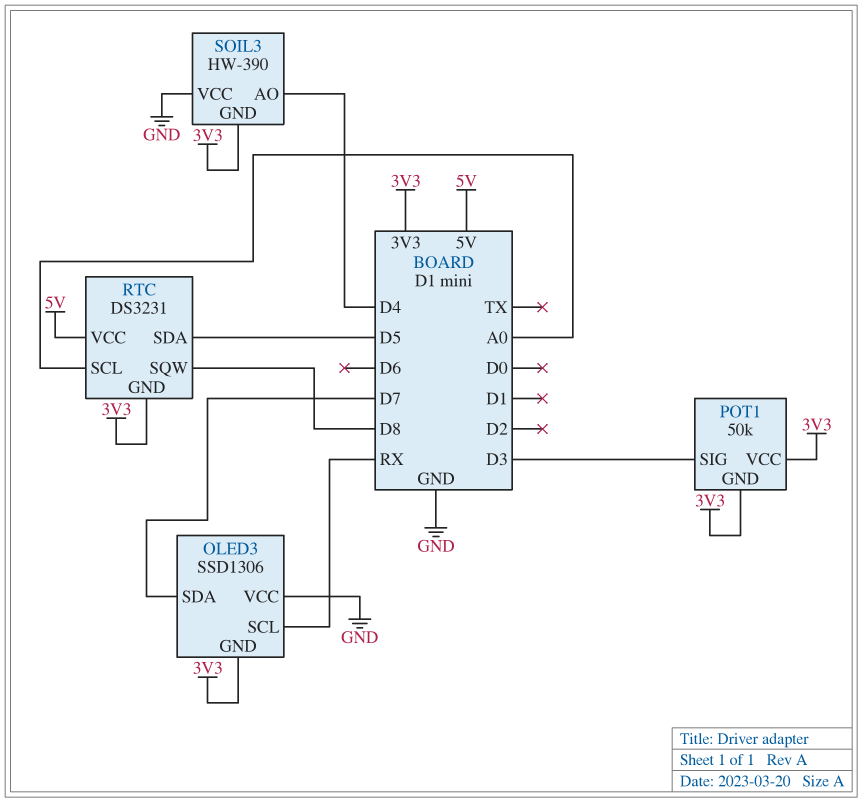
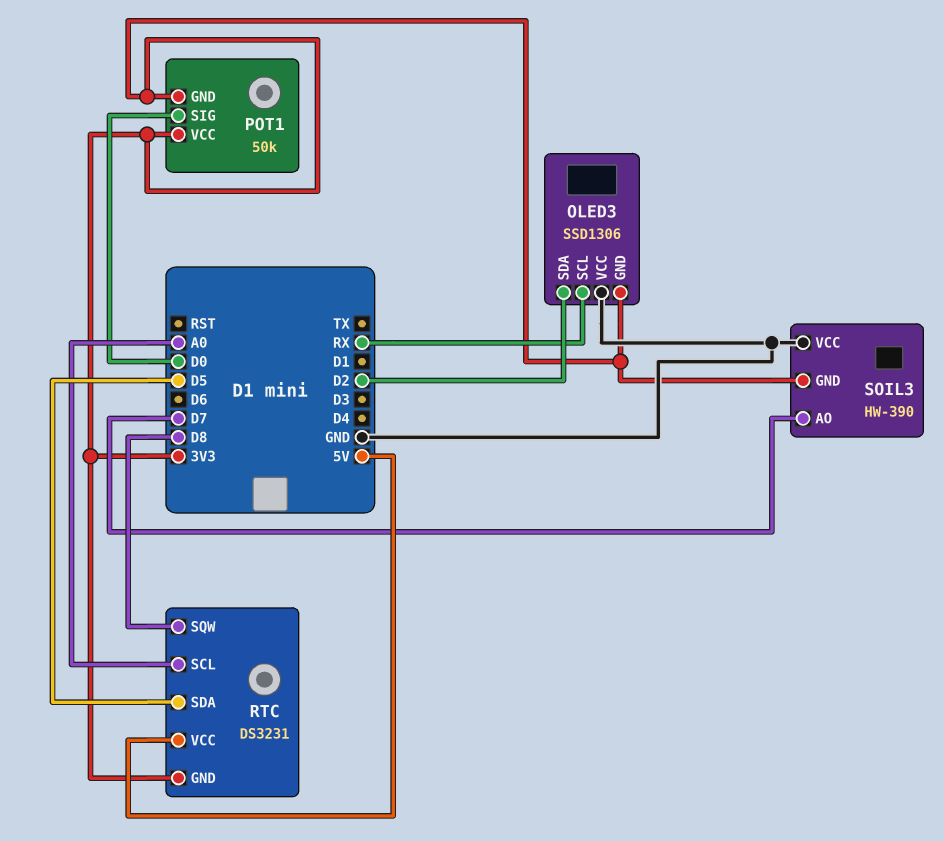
OLED3 pin SDA: D7 -> D2
POT1 pin SIG: D3 -> D0
SOIL3 pin AO: D4 -> D7

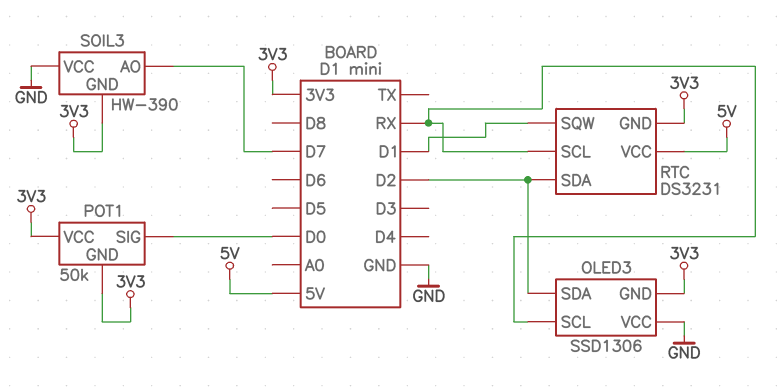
RTC pin SCL: A0 -> RX
RTC pin SDA: D5 -> D2
RTC pin SQW: D8 -> D1

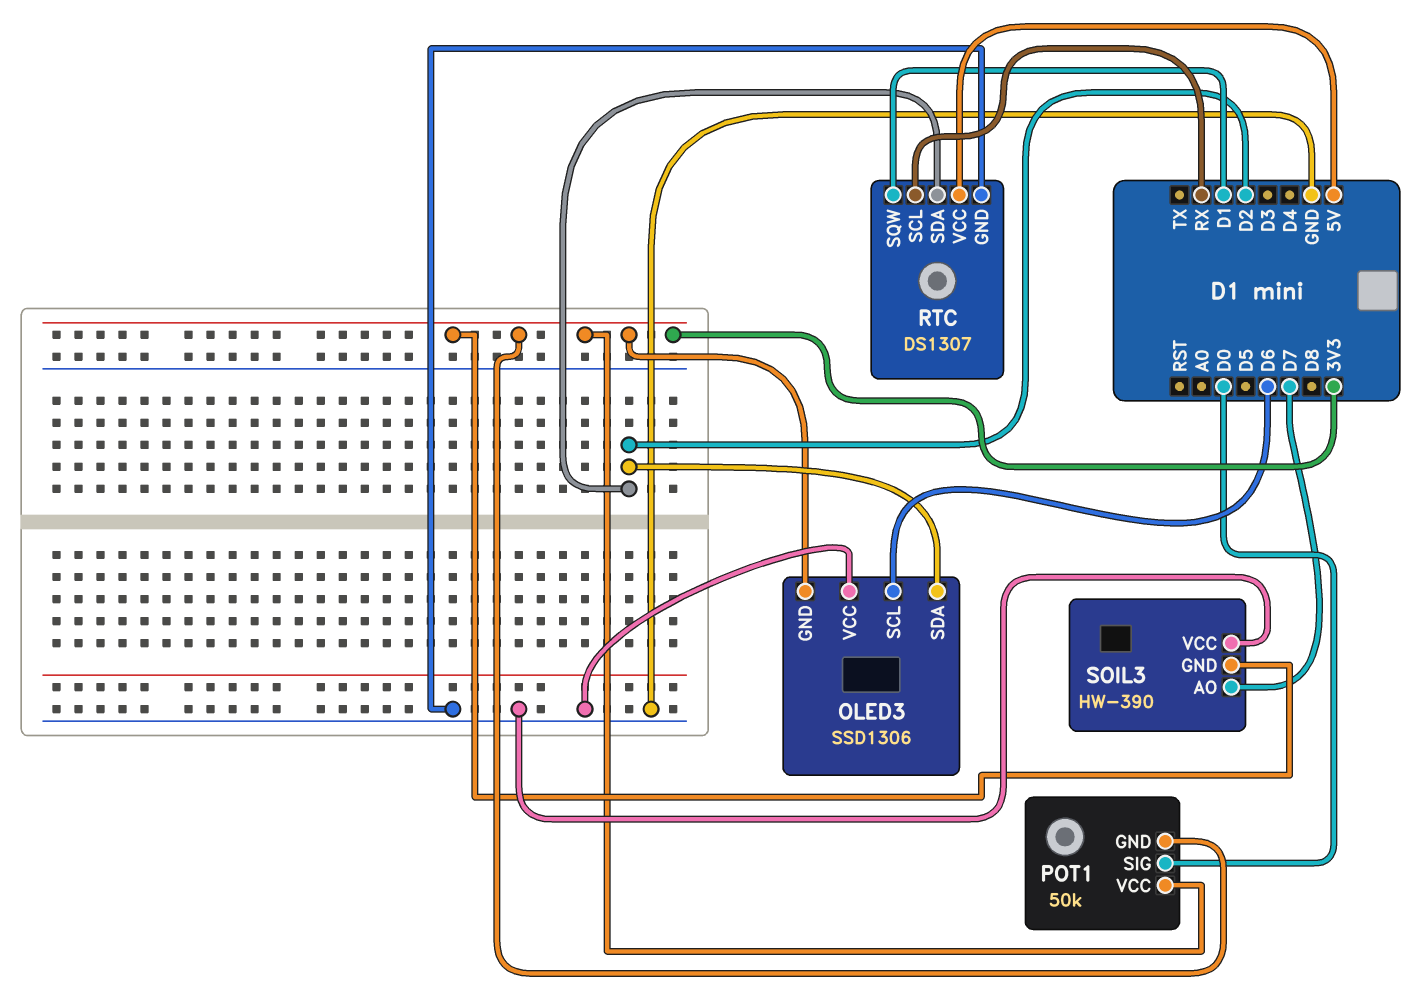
OLED3 pin SCL: RX -> D6
RTC: DS3231 -> DS1307
RTC pin GND: 3V3 -> GND

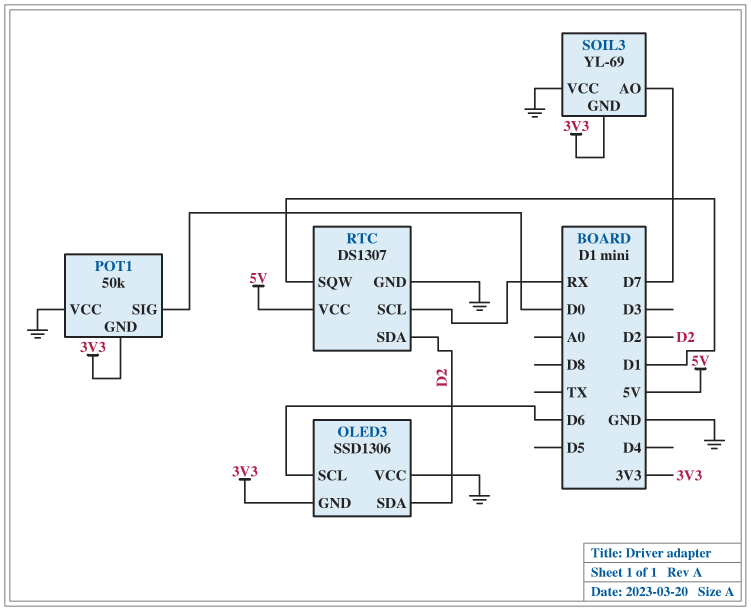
POT1 pin VCC: 3V3 -> GND
SOIL3: HW-390 -> YL-69

